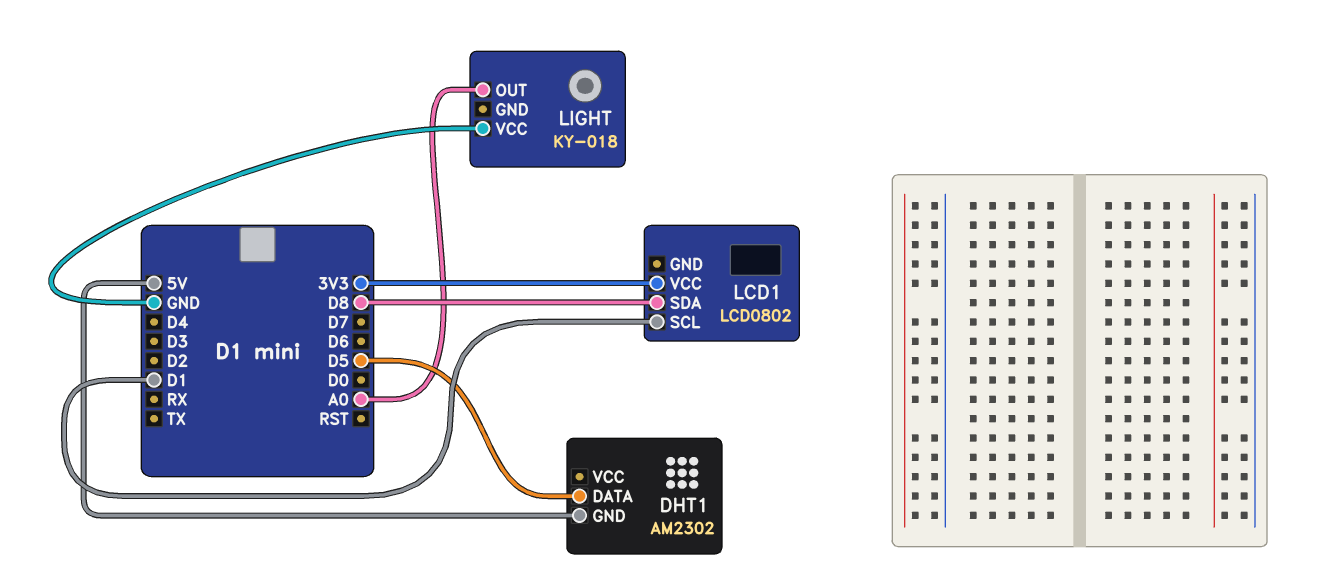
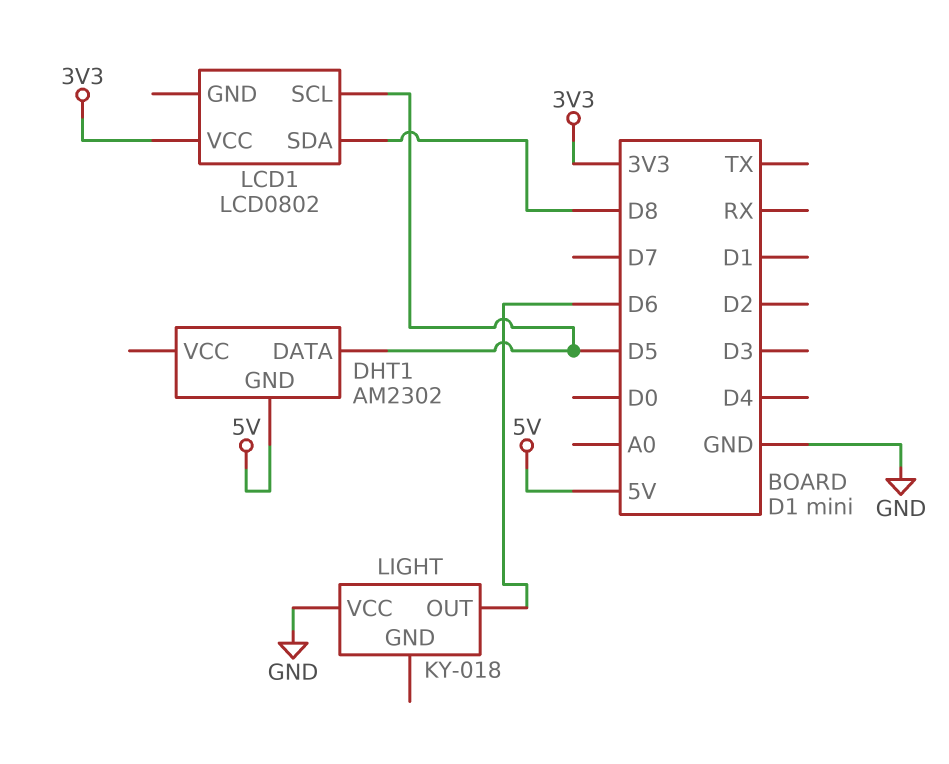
LCD1 pin SCL: D1 -> D5
LIGHT pin OUT: A0 -> D6

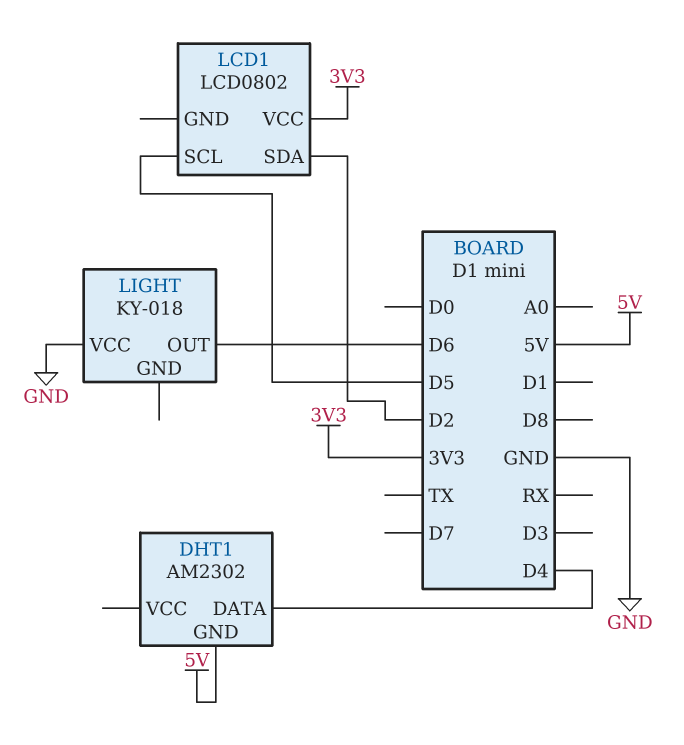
DHT1 pin DATA: D5 -> D4
LCD1 pin SDA: D8 -> D2

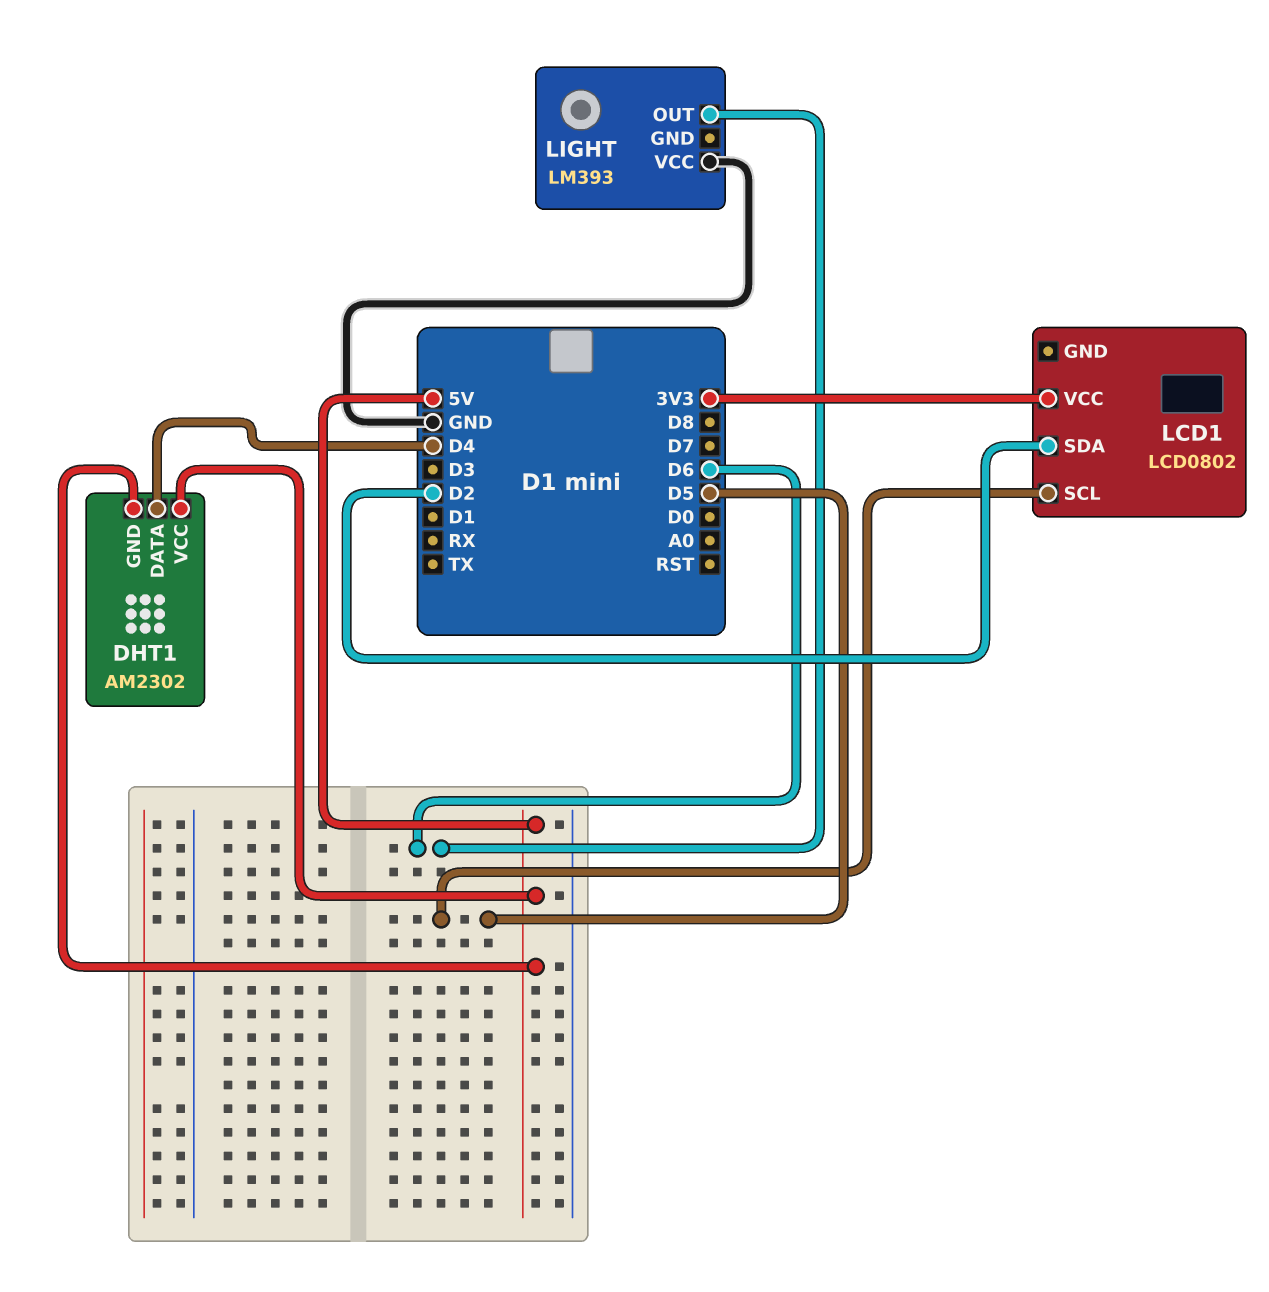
DHT1 pin VCC: none -> 5V
LIGHT: KY-018 -> LM393

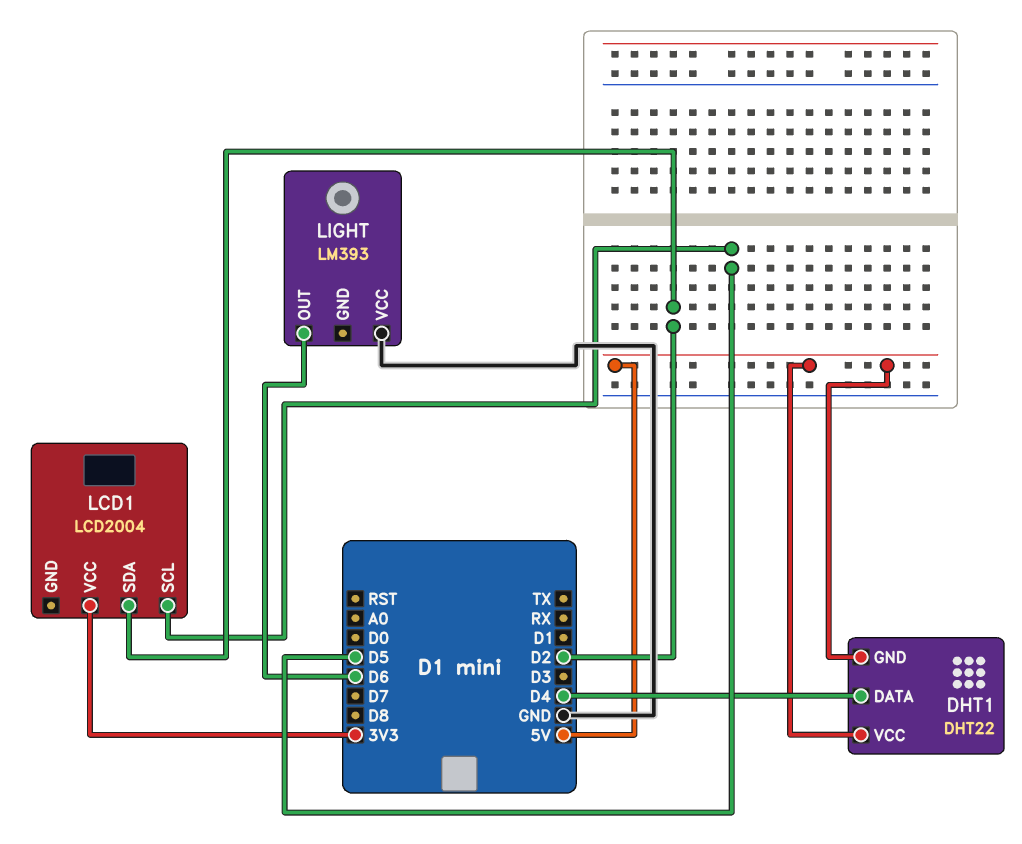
DHT1: AM2302 -> DHT22
LCD1: LCD0802 -> LCD2004

